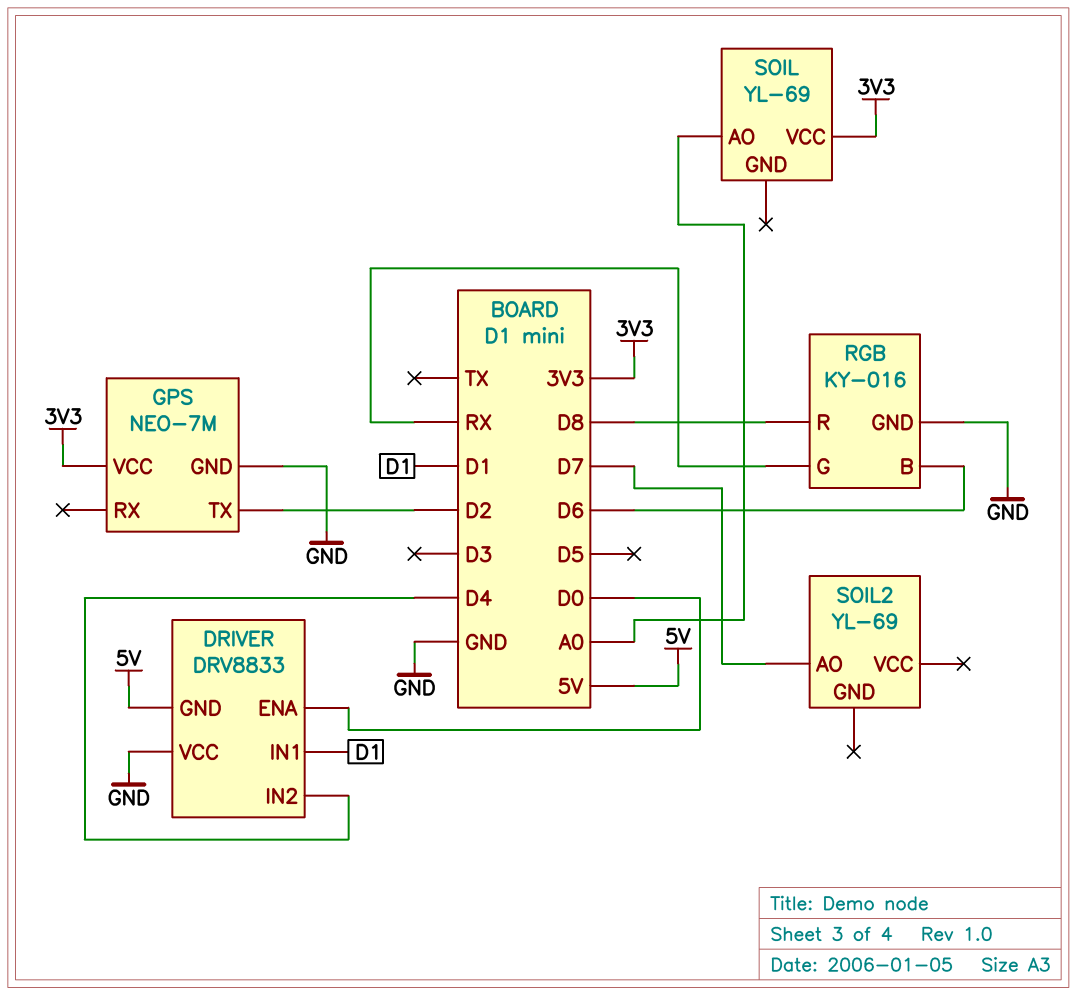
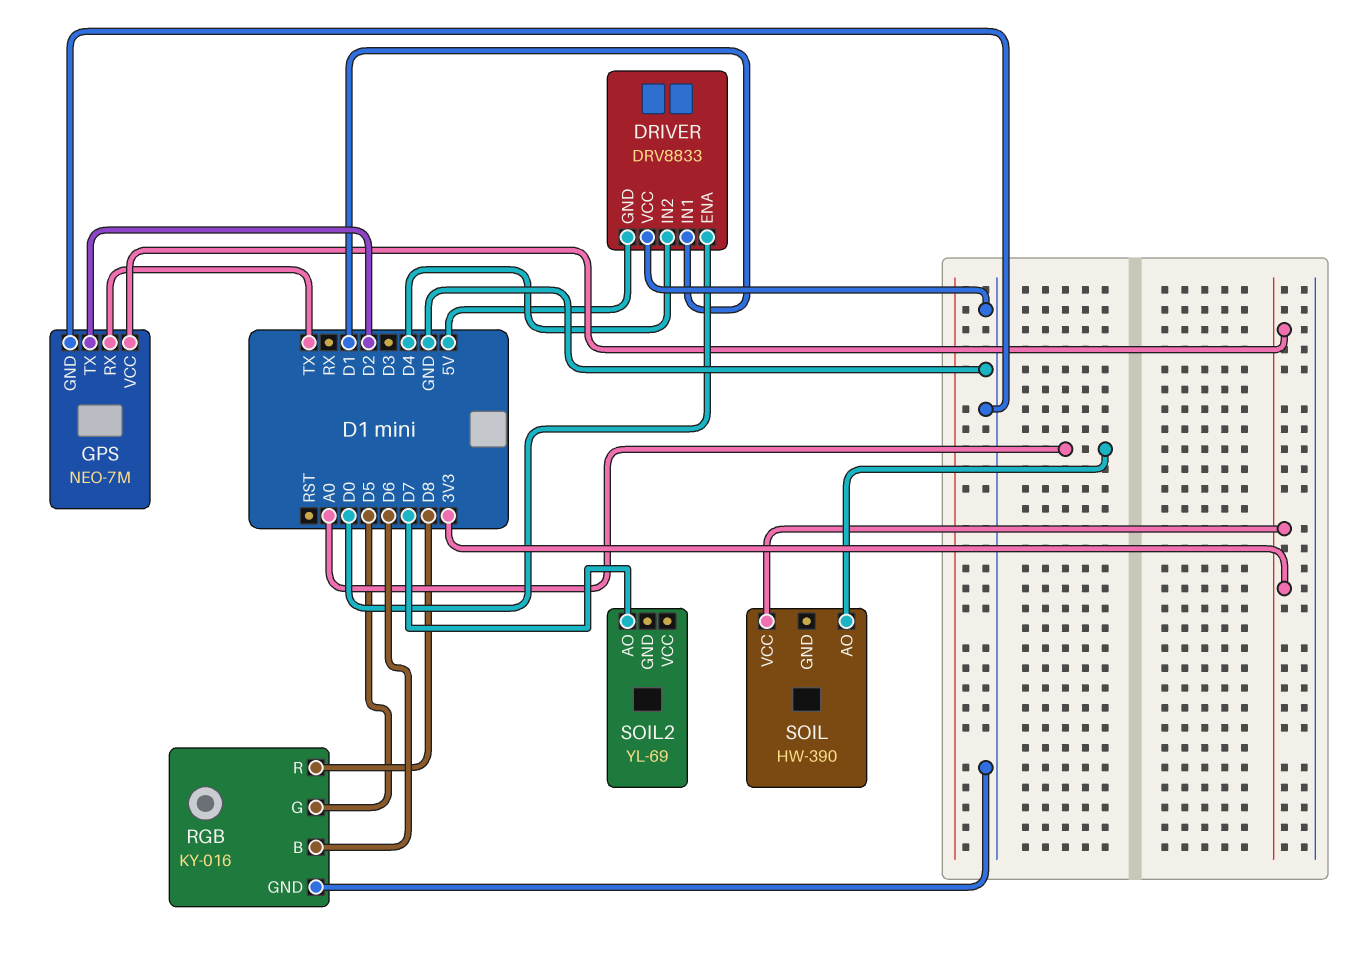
GPS pin RX: none -> TX
RGB pin G: RX -> D5
SOIL: YL-69 -> HW-390

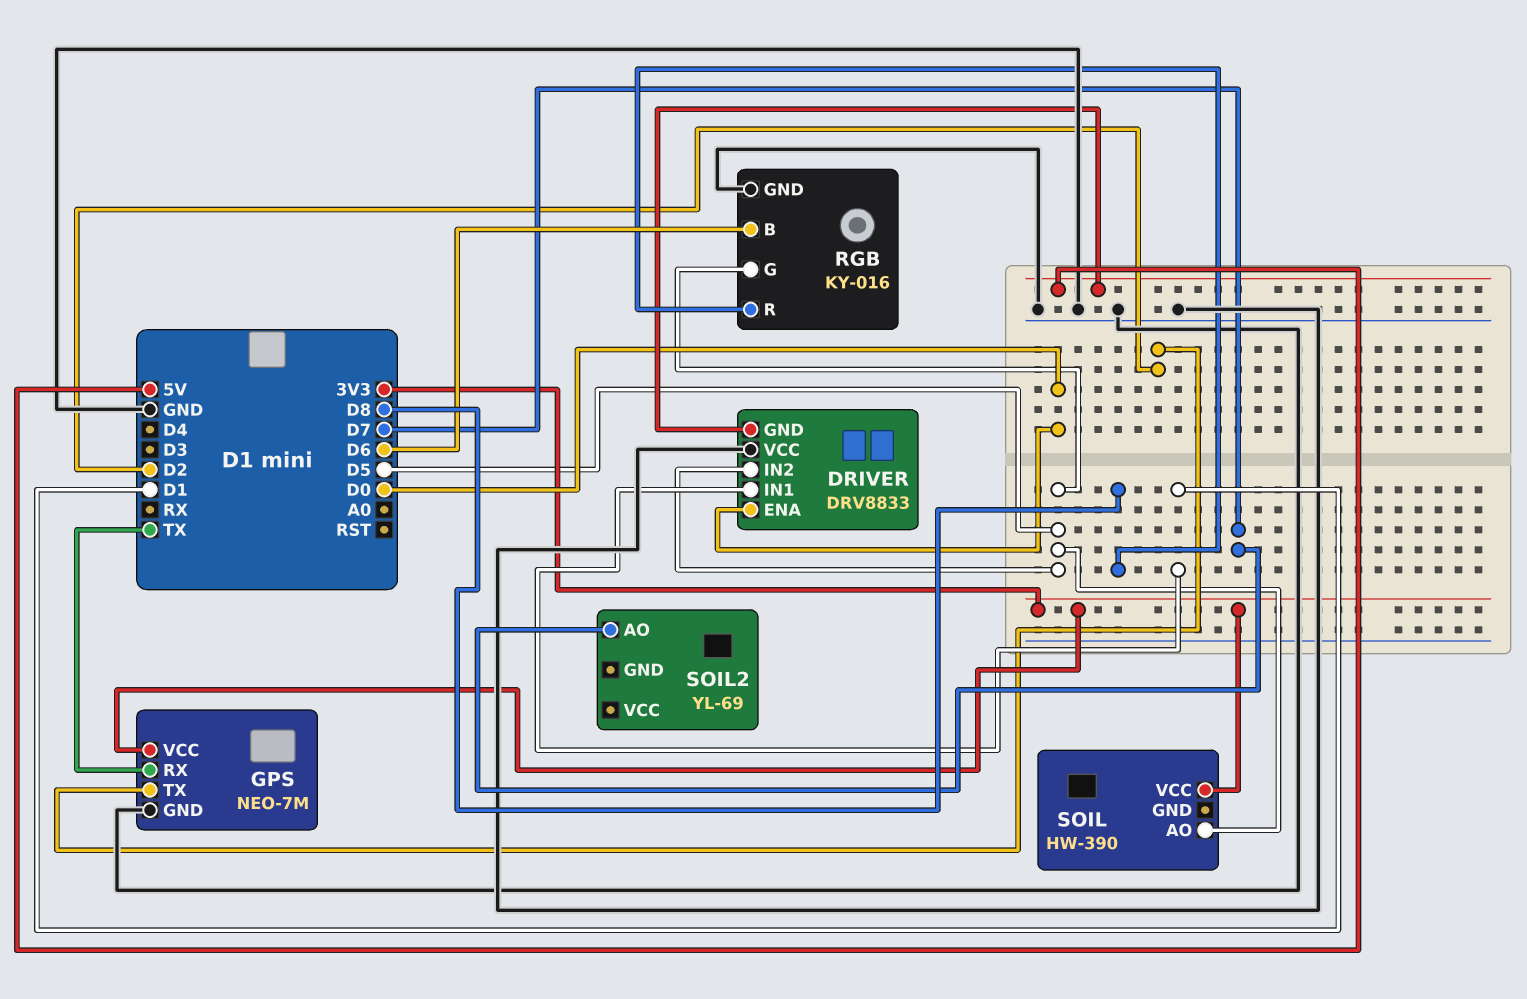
DRIVER pin IN2: D4 -> D5
SOIL pin AO: A0 -> D5

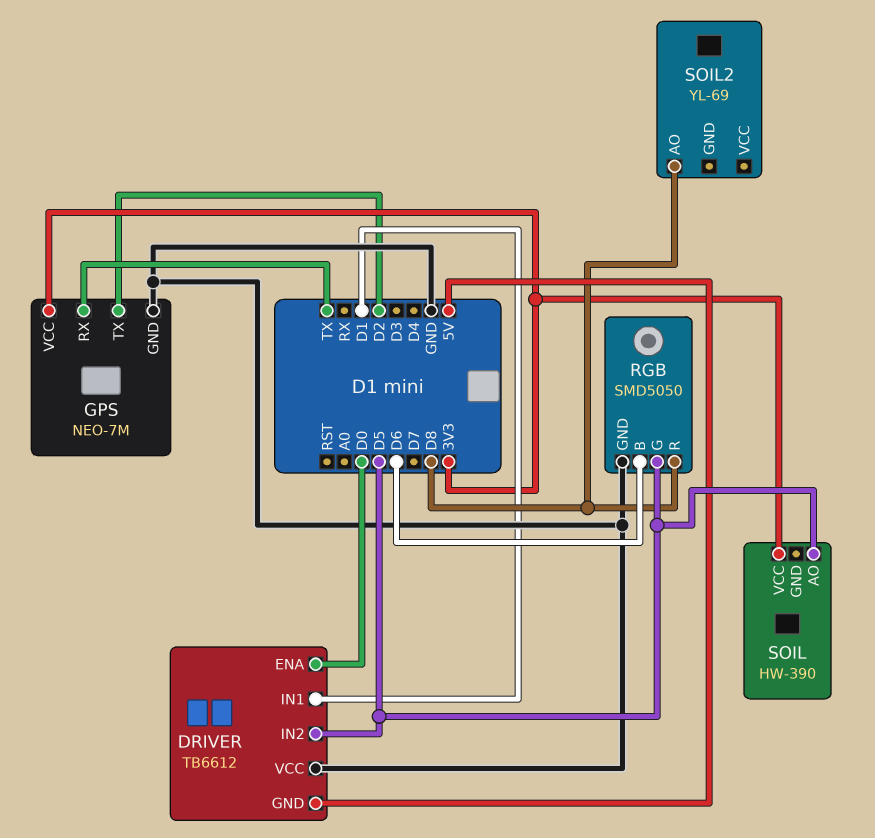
DRIVER: DRV8833 -> TB6612
RGB: KY-016 -> SMD5050
SOIL2 pin AO: D7 -> D8

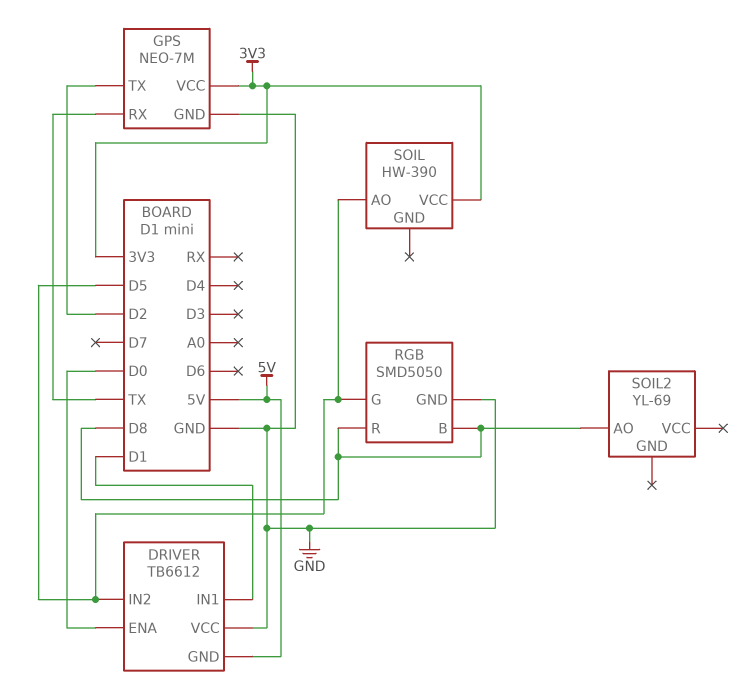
RGB pin B: D6 -> D8

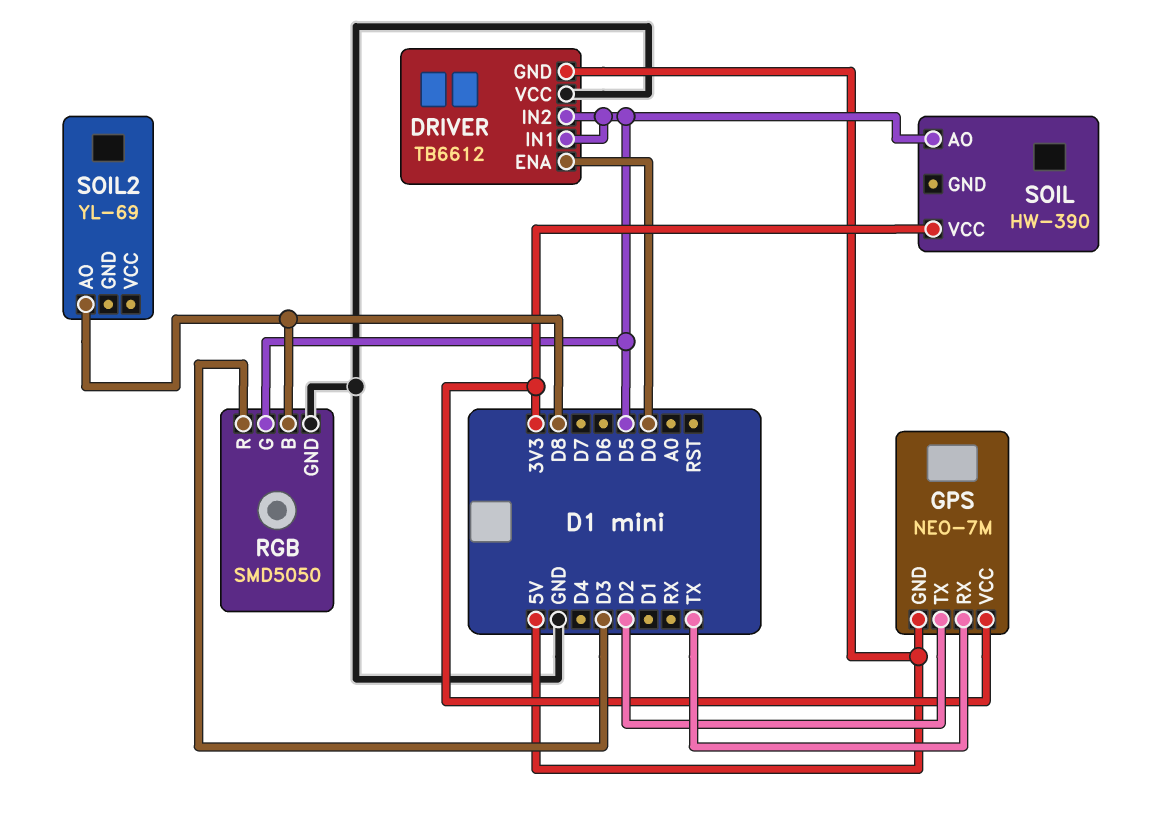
DRIVER pin IN1: D1 -> D5
GPS pin GND: GND -> 5V
RGB pin R: D8 -> D3

